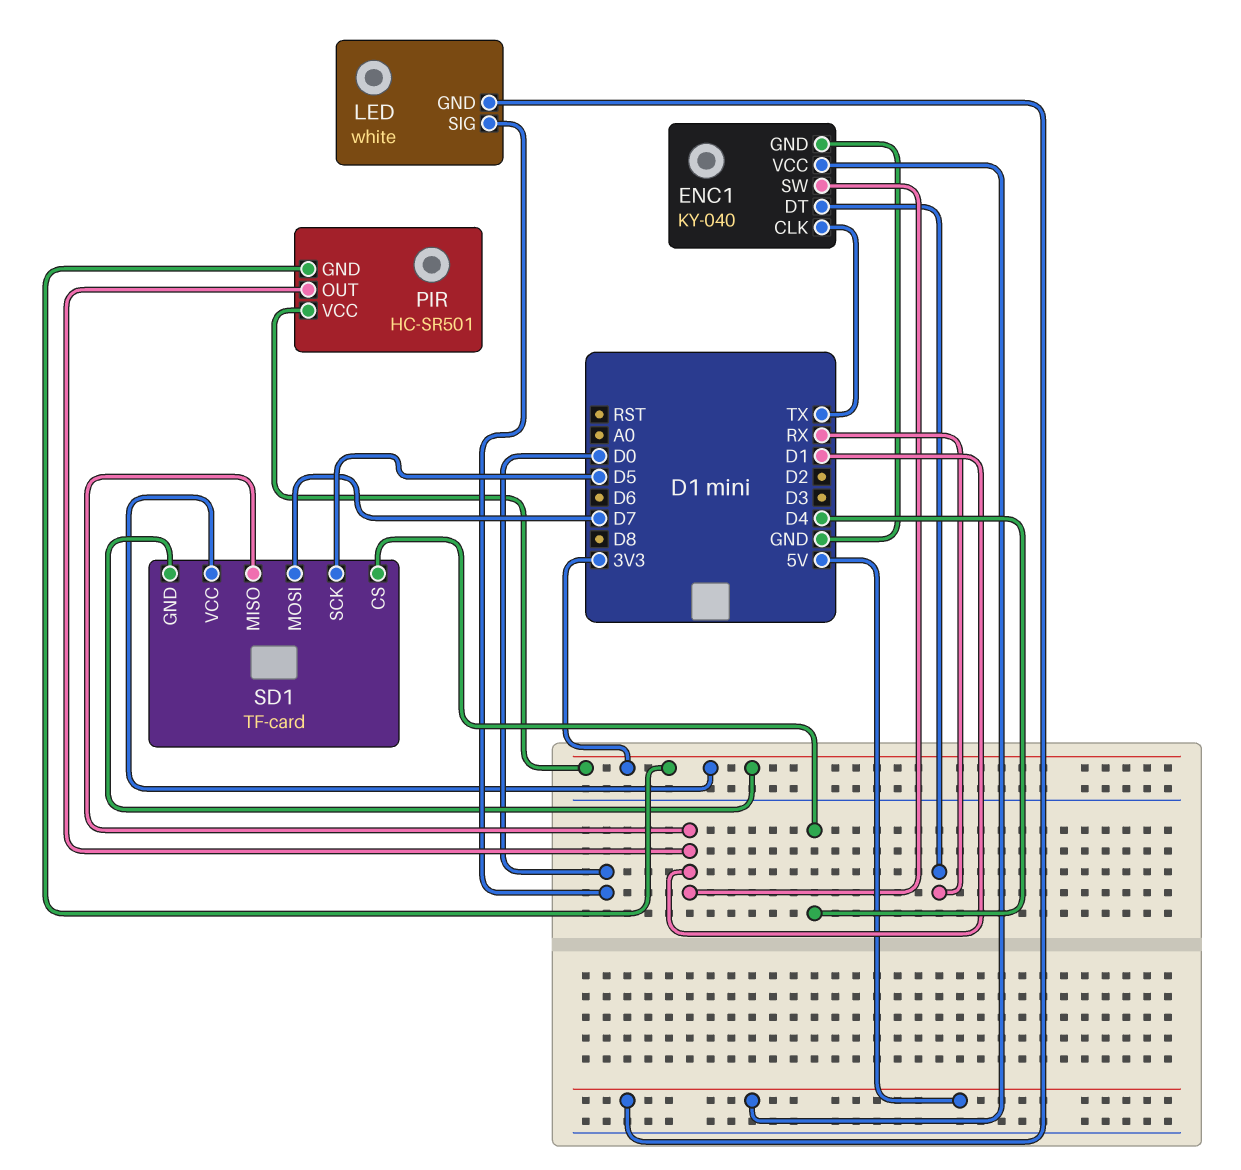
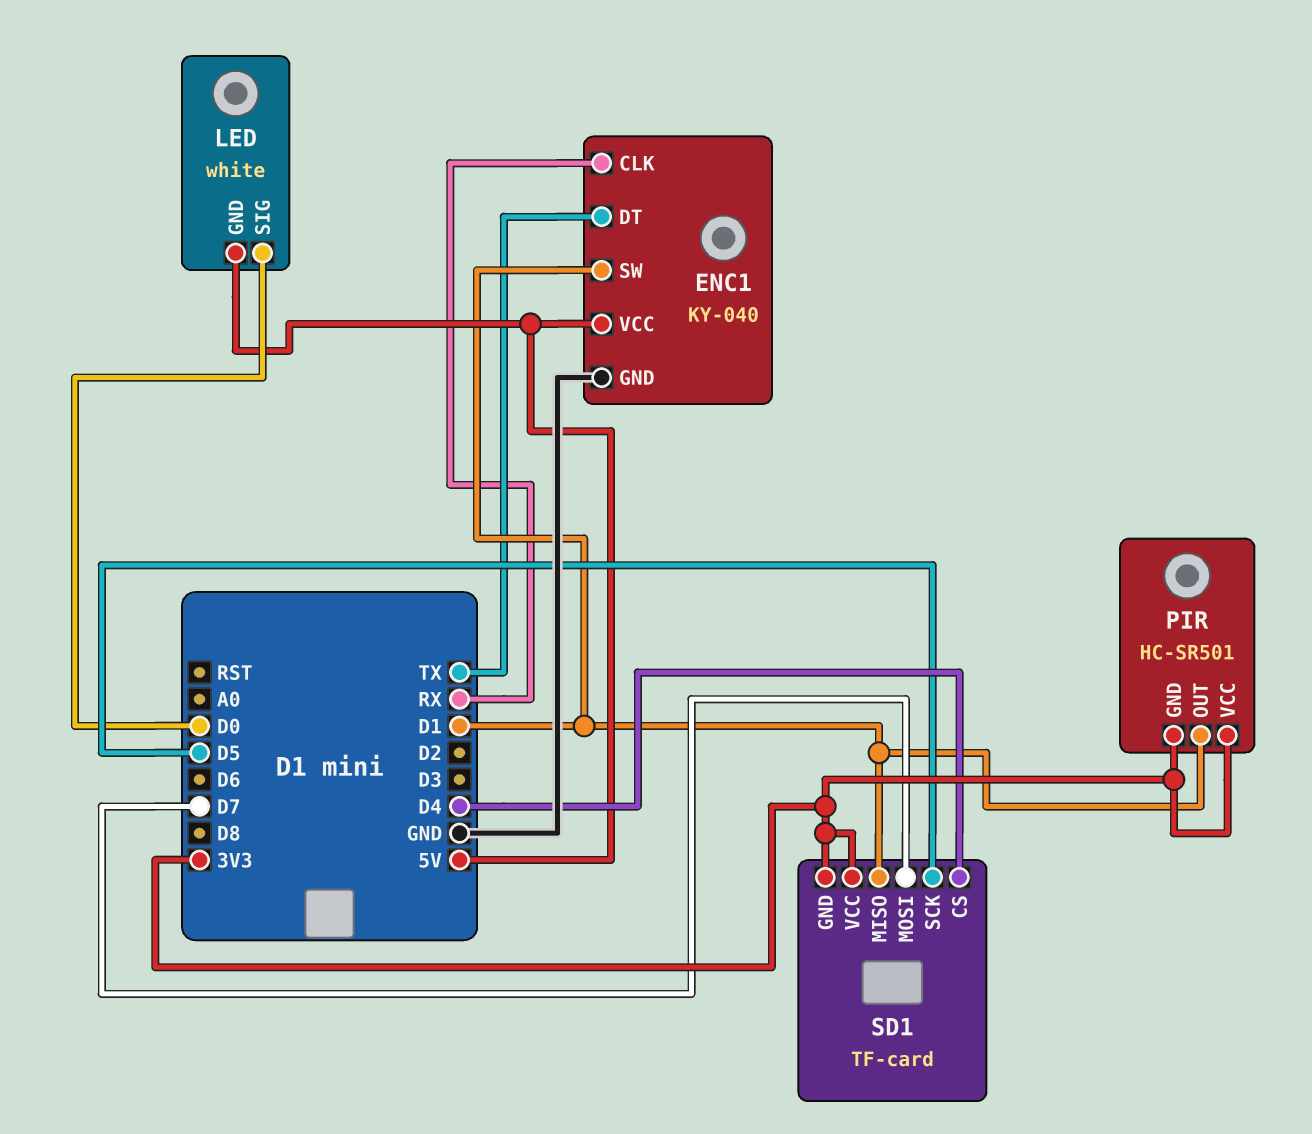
ENC1 pin CLK: TX -> RX
ENC1 pin DT: RX -> TX

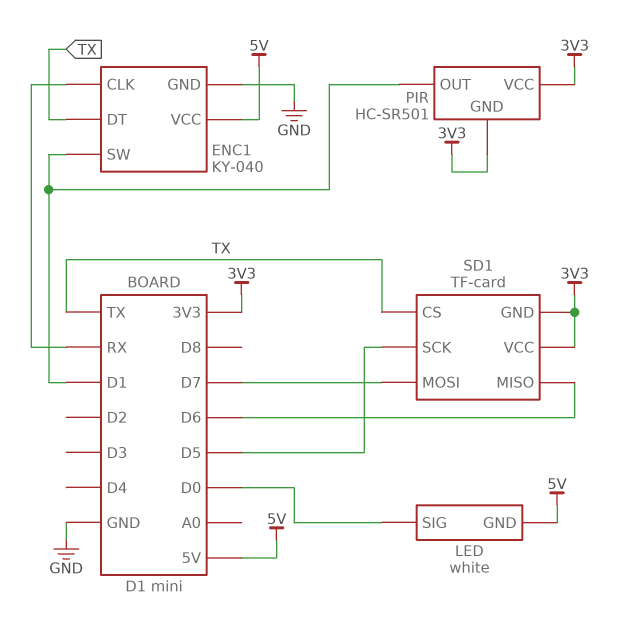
SD1 pin CS: D4 -> TX
SD1 pin MISO: D1 -> D6

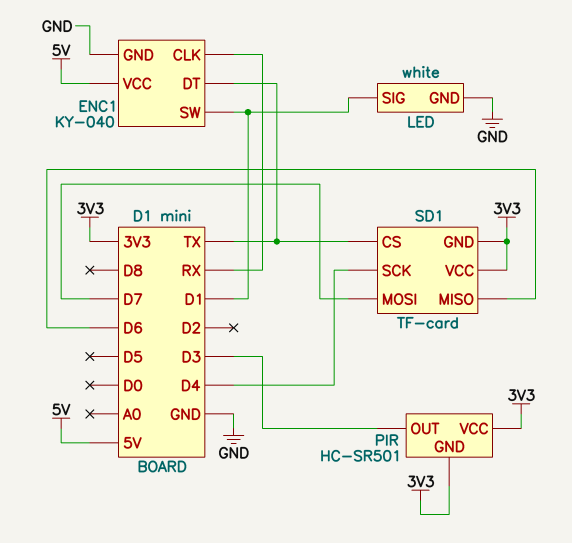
LED pin GND: 5V -> GND
LED pin SIG: D0 -> D1
PIR pin OUT: D1 -> D3
SD1 pin SCK: D5 -> D4

